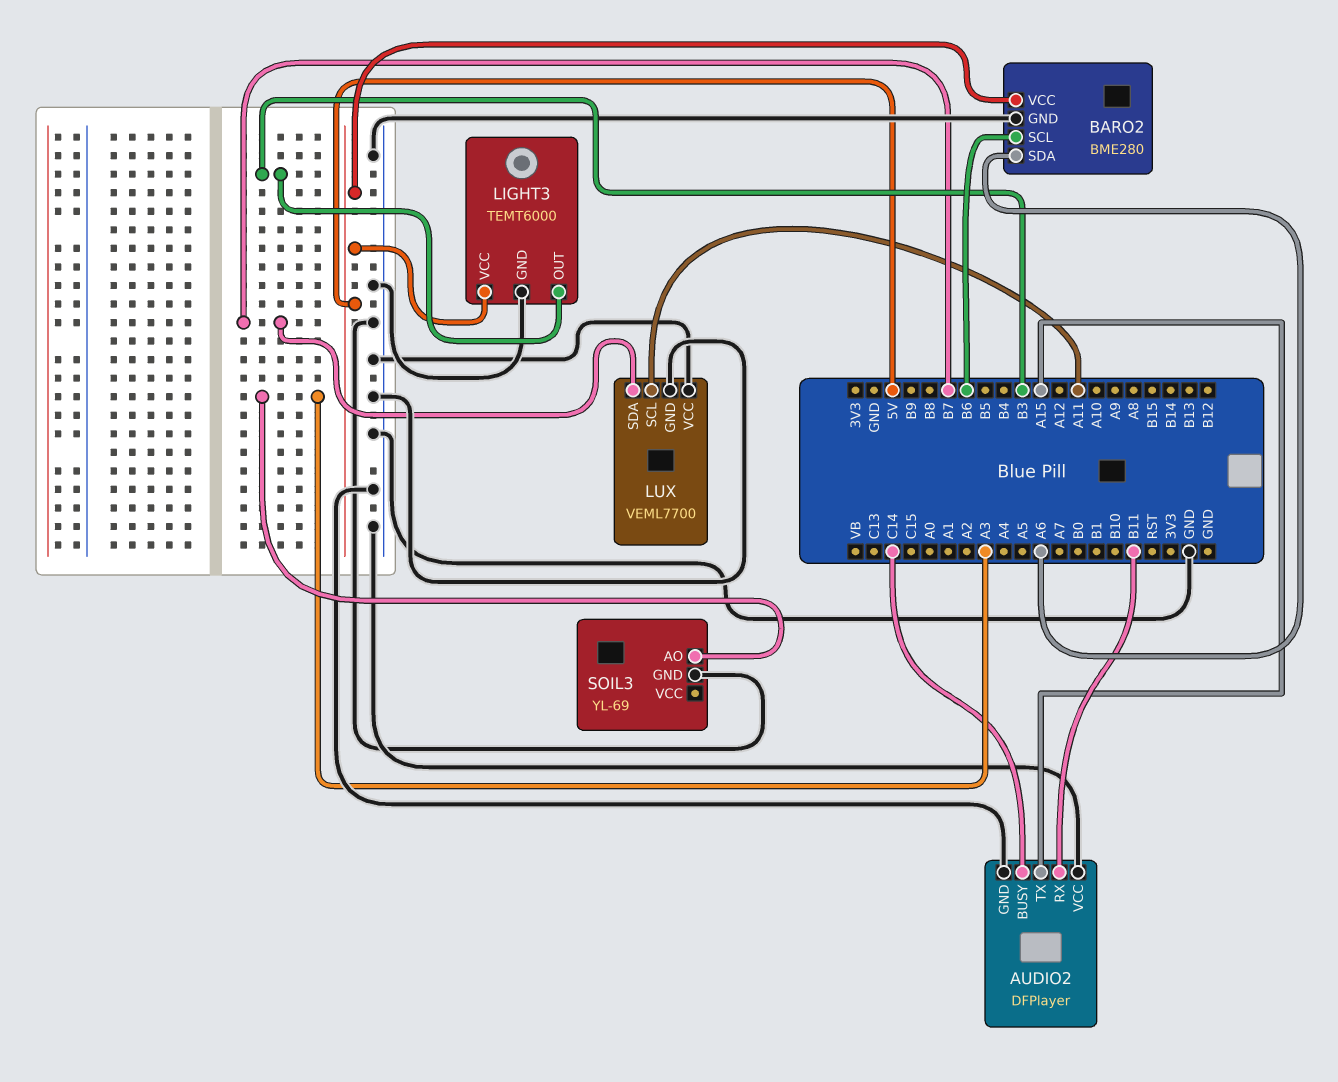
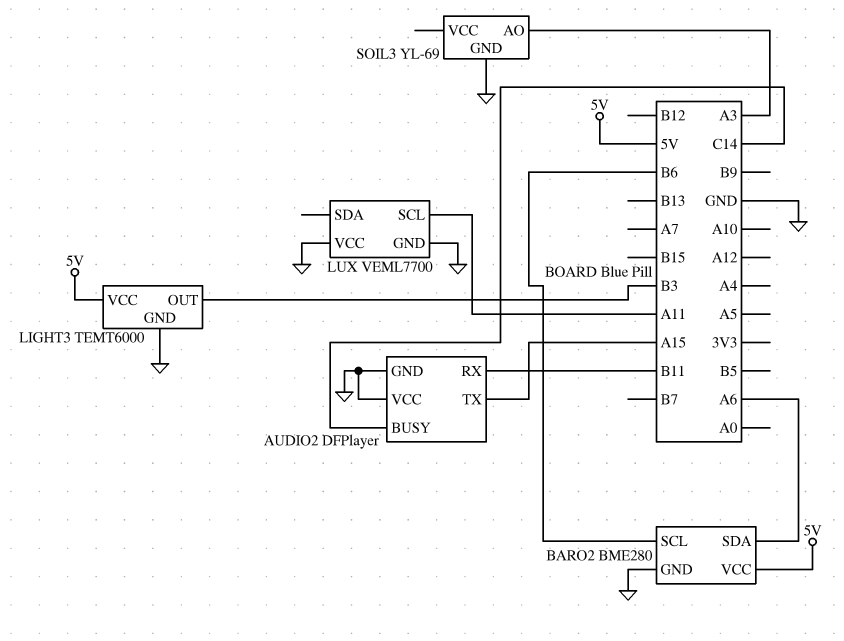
LUX pin SDA: B7 -> none

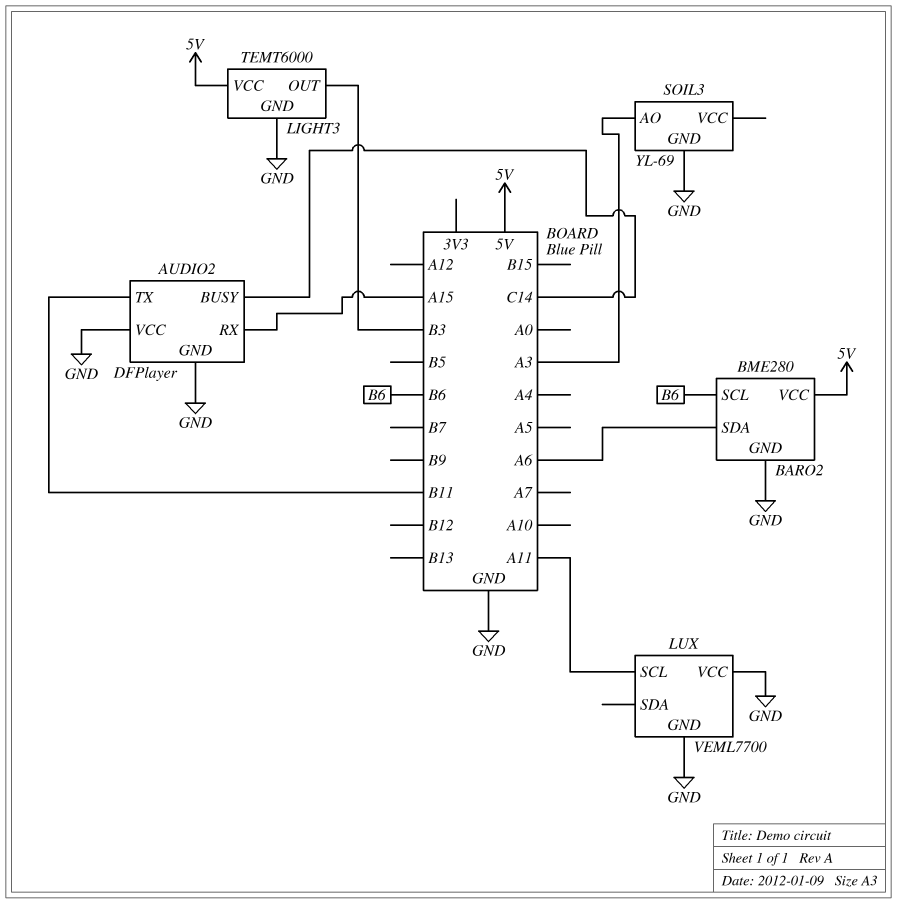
AUDIO2 pin RX: B11 -> A15
AUDIO2 pin TX: A15 -> B11

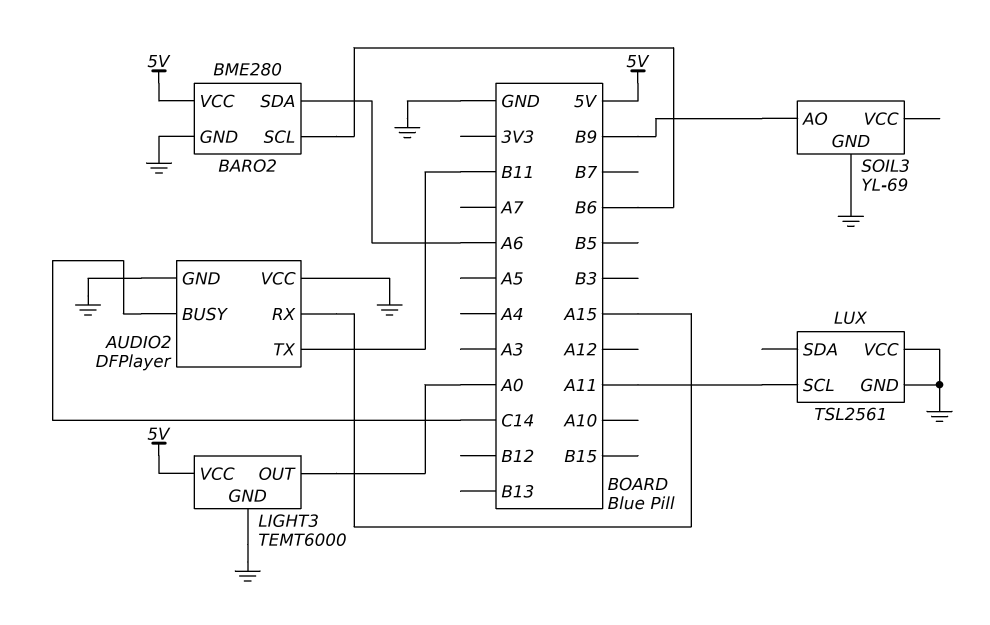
LIGHT3 pin OUT: B3 -> A0
LUX: VEML7700 -> TSL2561
SOIL3 pin AO: A3 -> B9

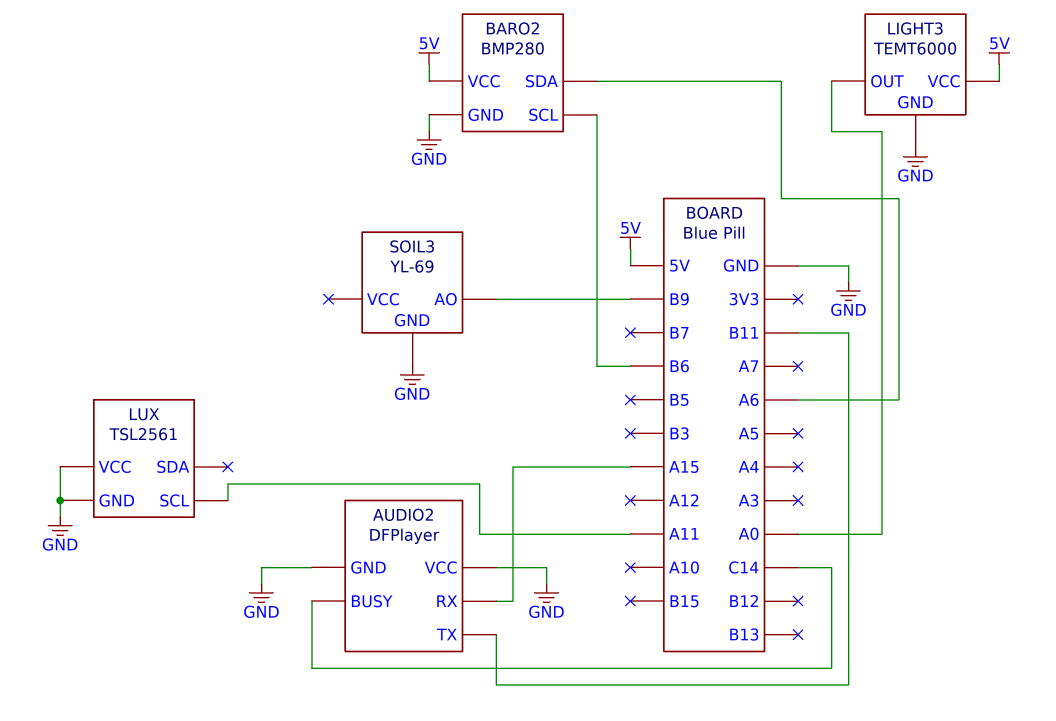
BARO2: BME280 -> BMP280

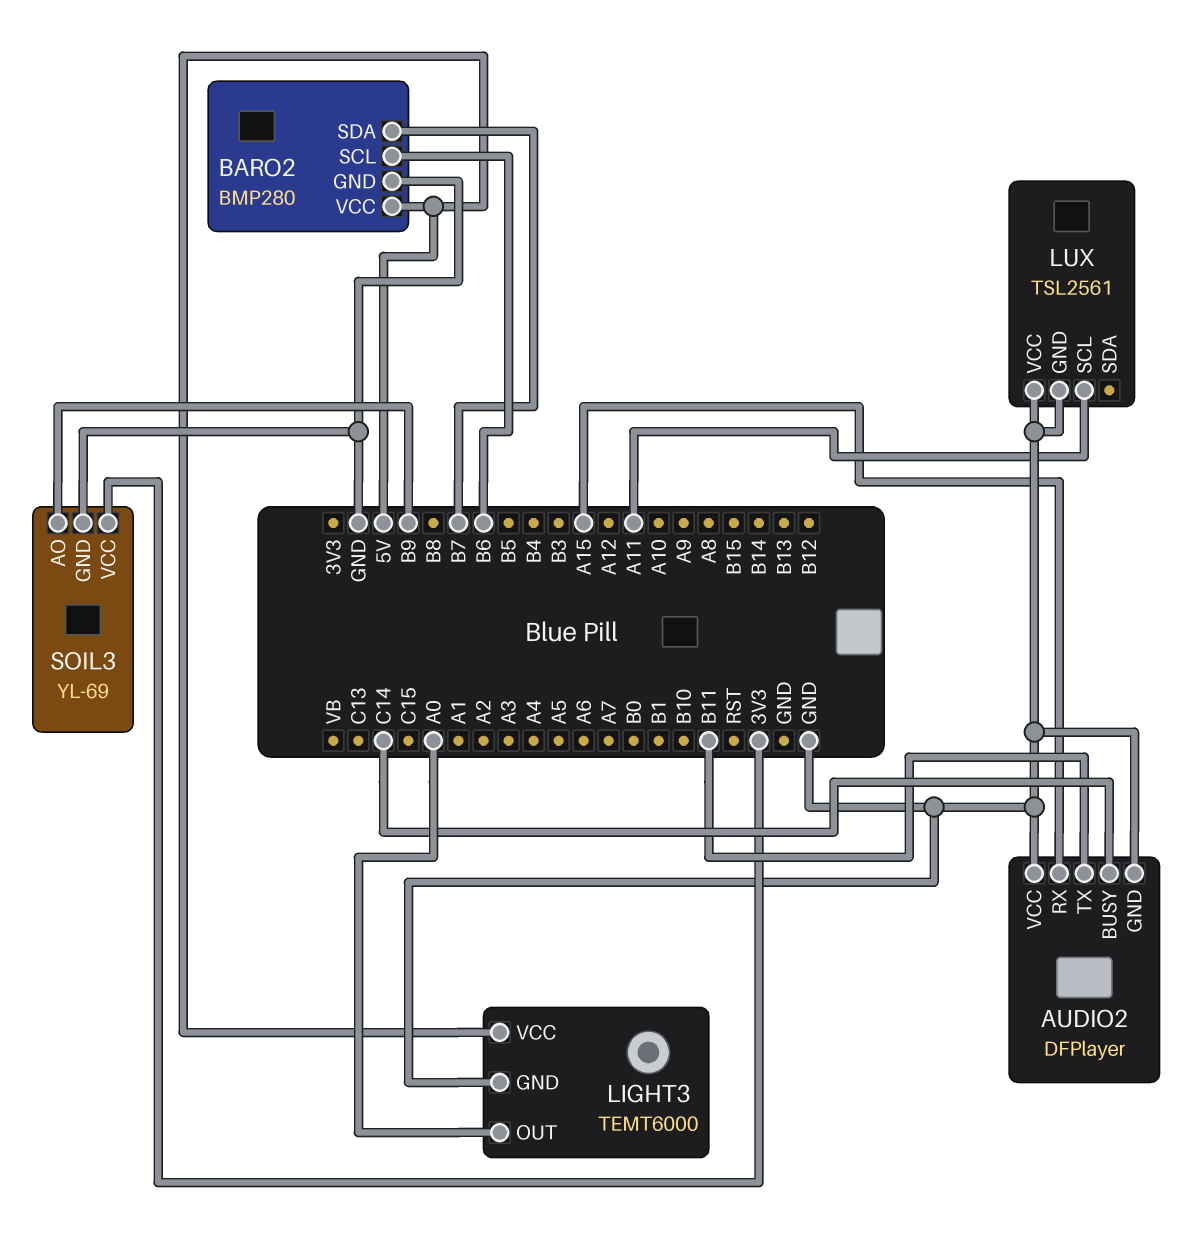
BARO2 pin SDA: A6 -> B7
SOIL3 pin VCC: none -> 3V3

